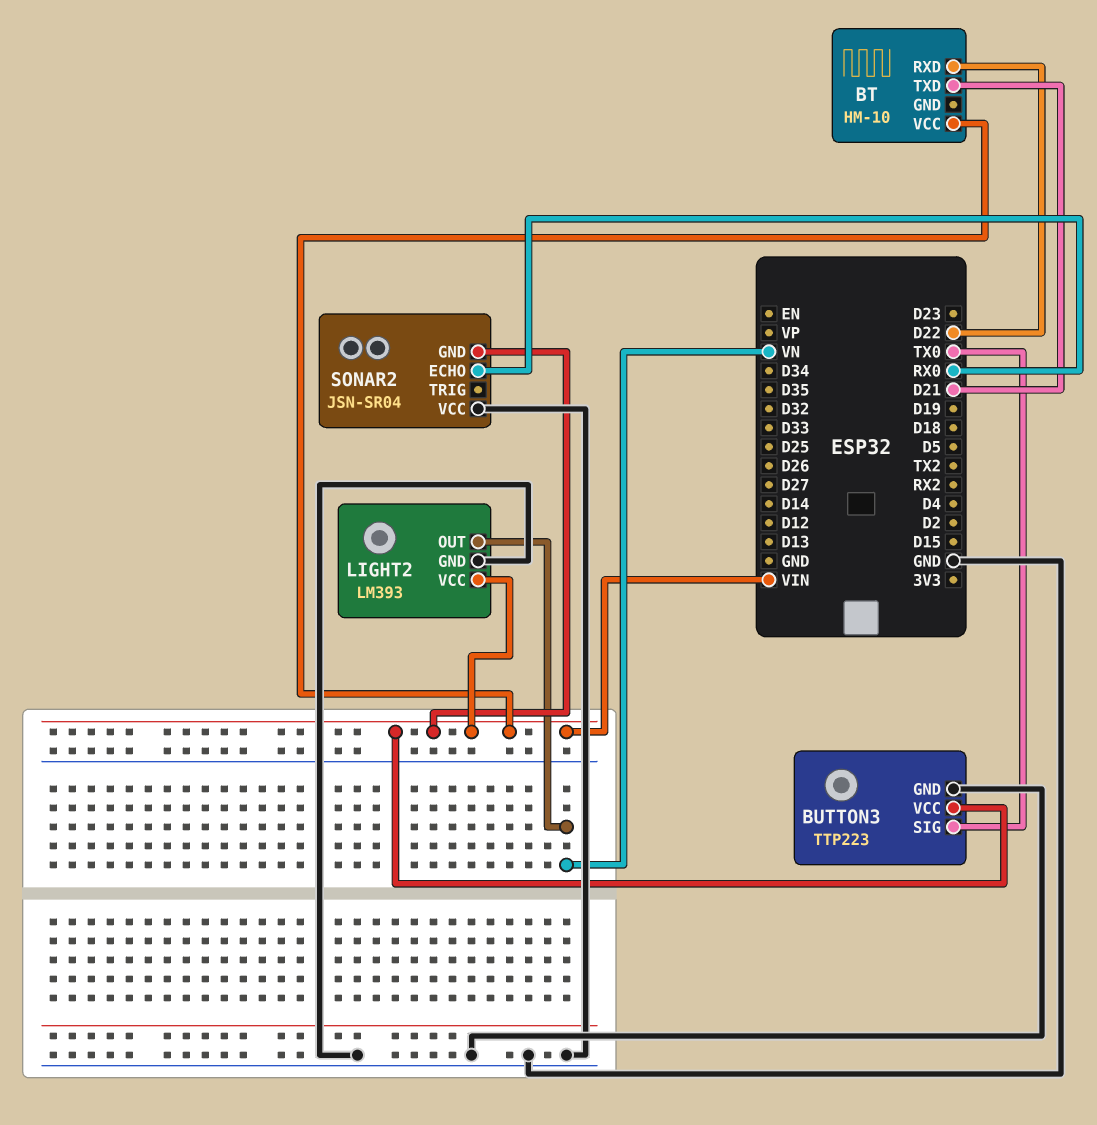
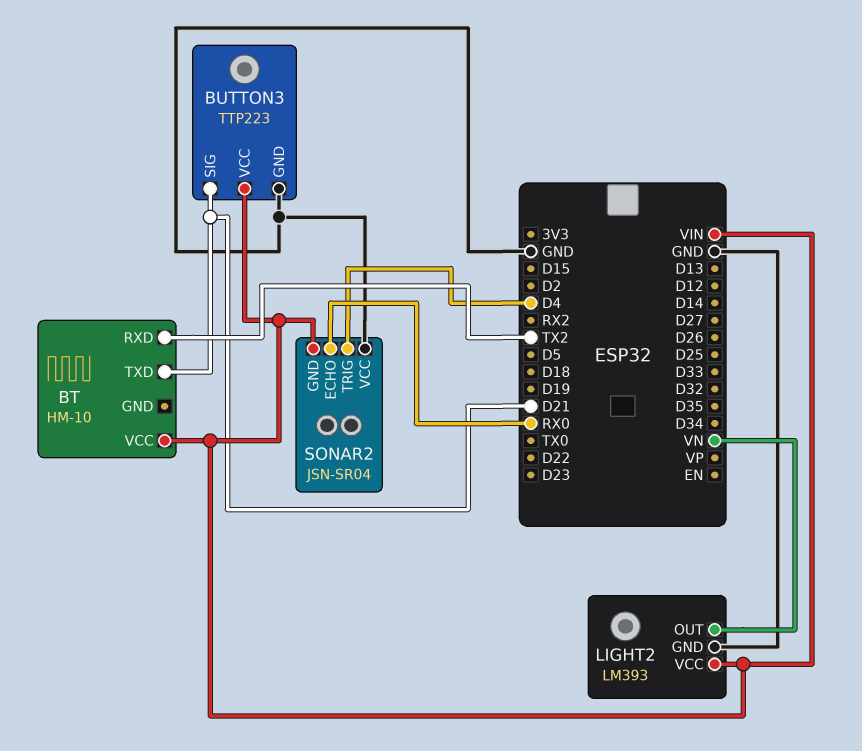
BT pin RXD: D22 -> TX2
BUTTON3 pin SIG: TX0 -> D21
SONAR2 pin TRIG: none -> D4

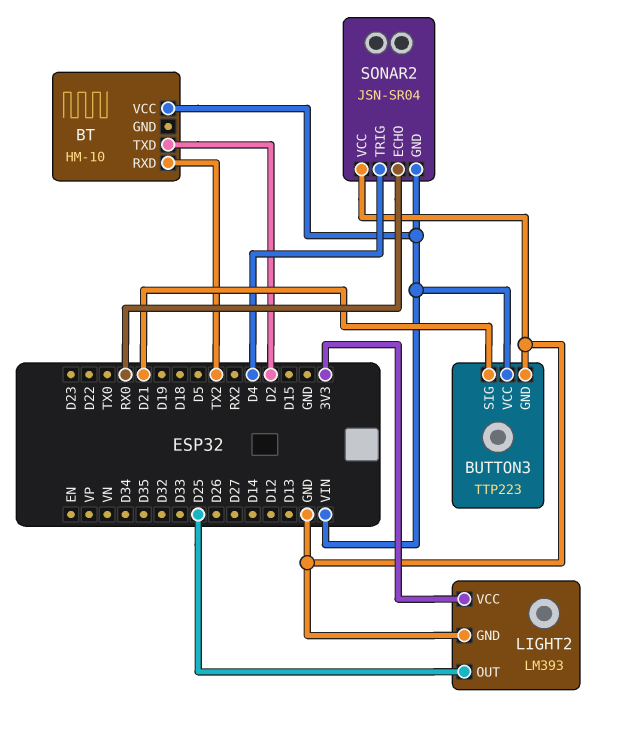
BT pin TXD: D21 -> D2
LIGHT2 pin OUT: VN -> D25
LIGHT2 pin VCC: VIN -> 3V3

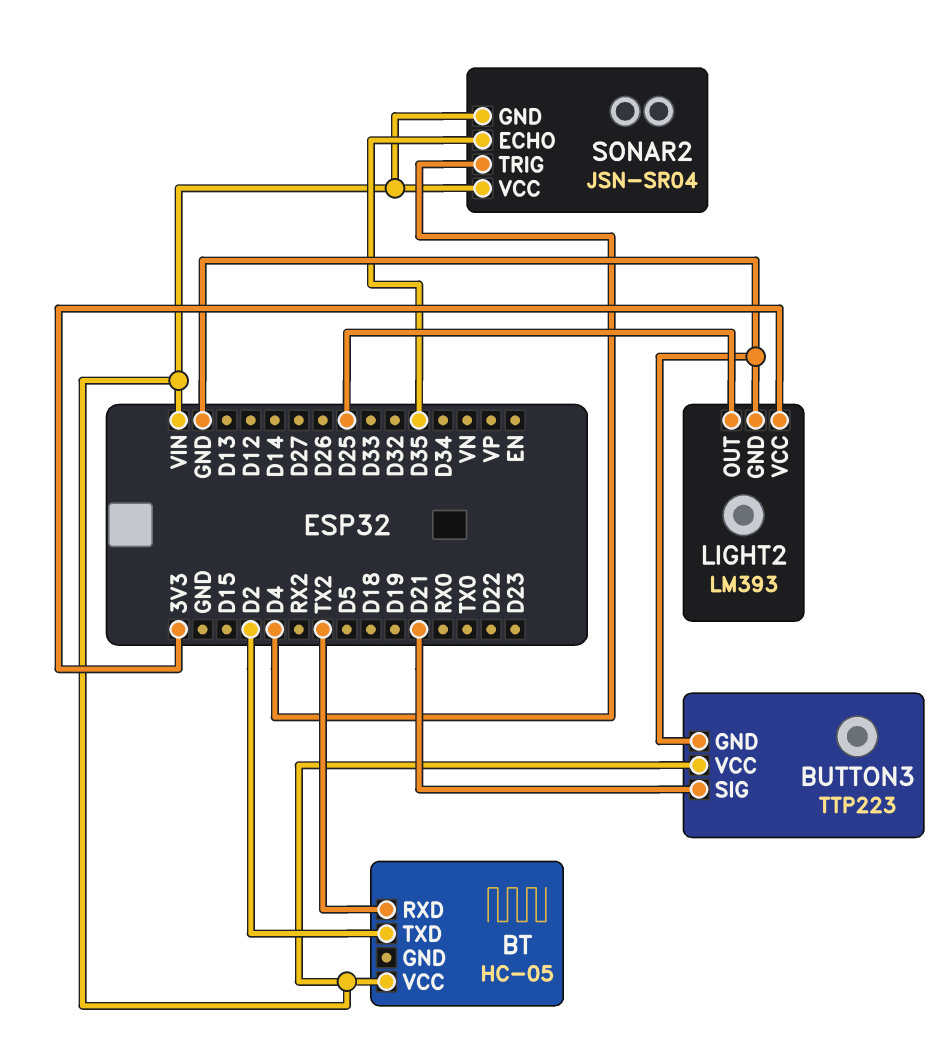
BT: HM-10 -> HC-05
SONAR2 pin ECHO: RX0 -> D35
SONAR2 pin VCC: GND -> VIN

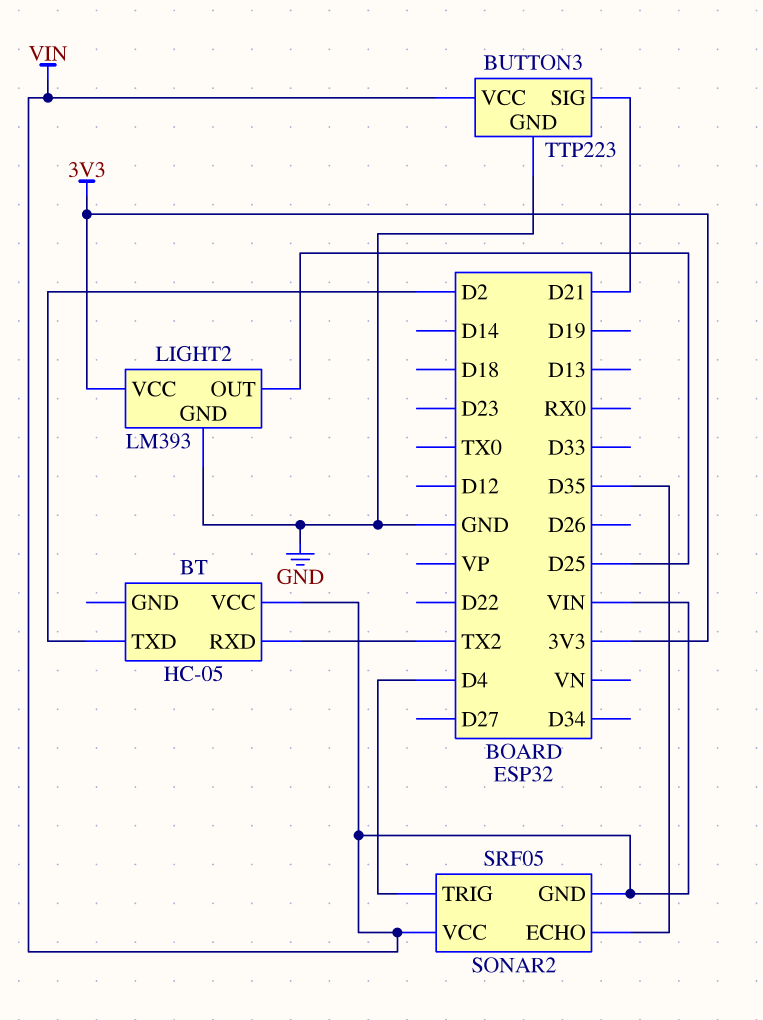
SONAR2: JSN-SR04 -> SRF05

